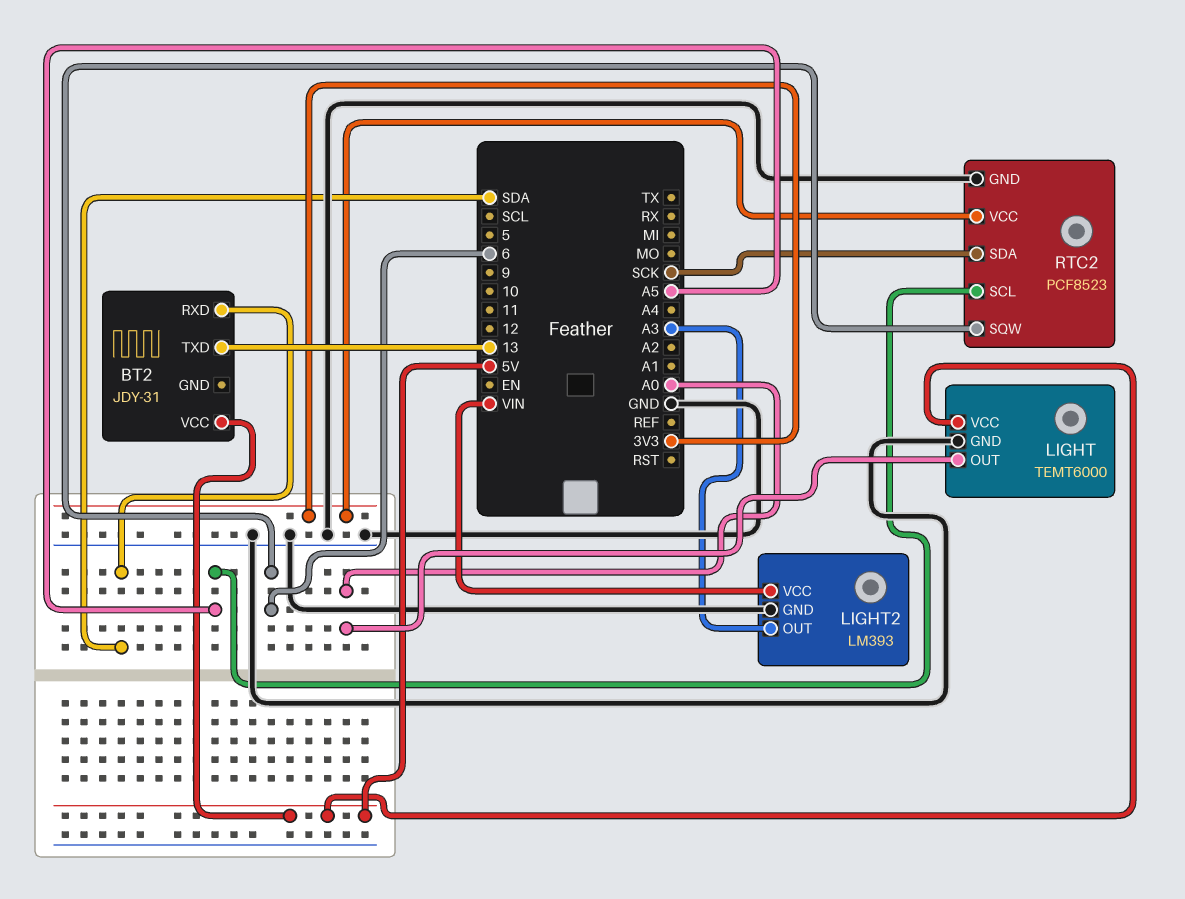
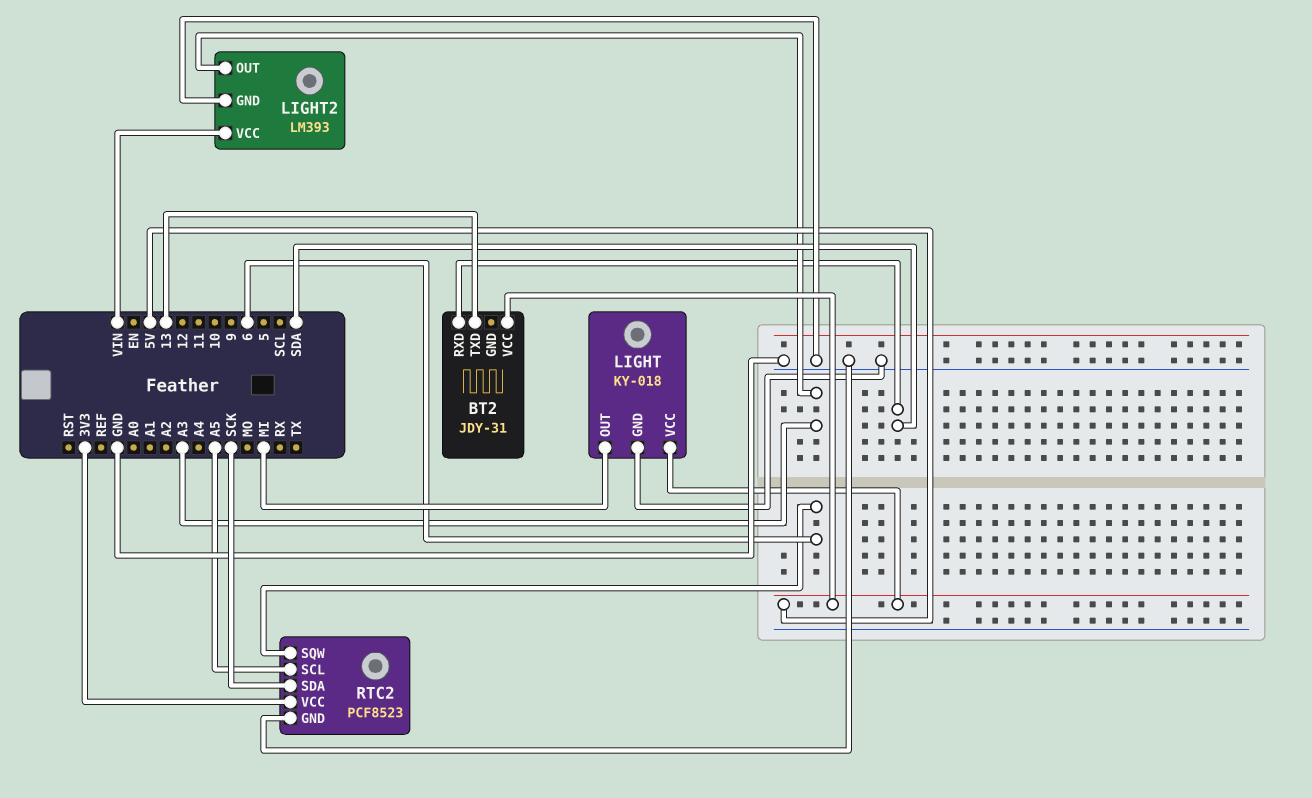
LIGHT: TEMT6000 -> KY-018
LIGHT pin OUT: A0 -> MI

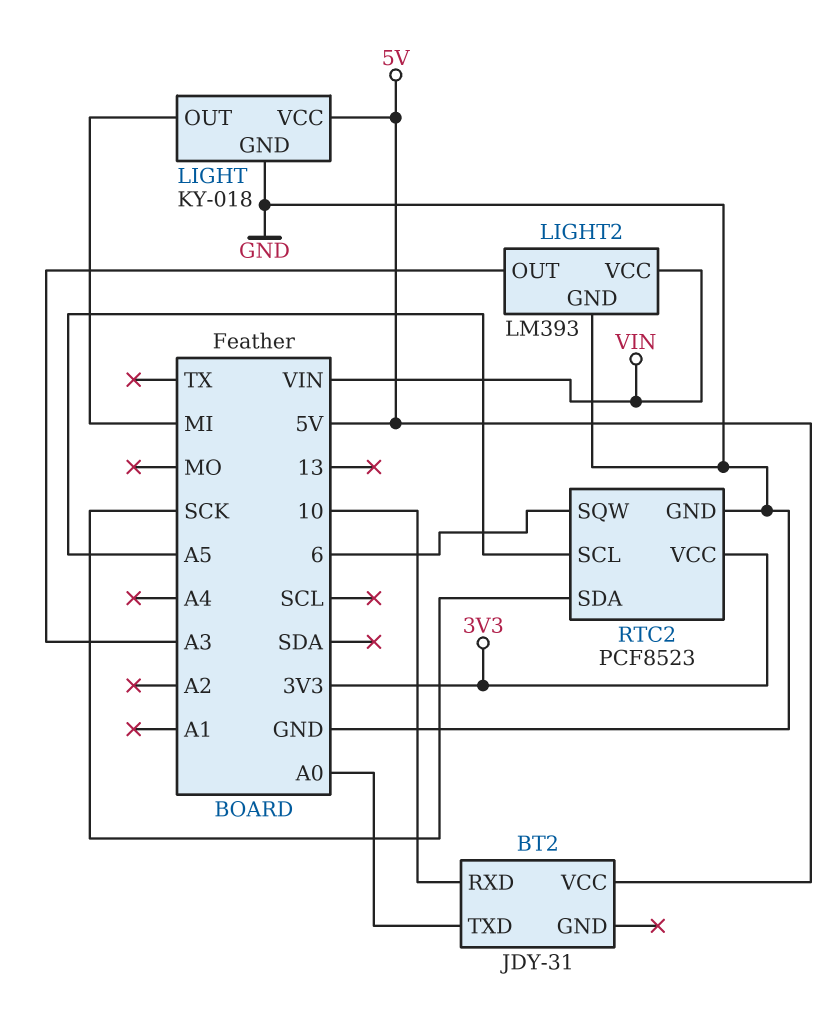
BT2 pin RXD: SDA -> 10
BT2 pin TXD: 13 -> A0

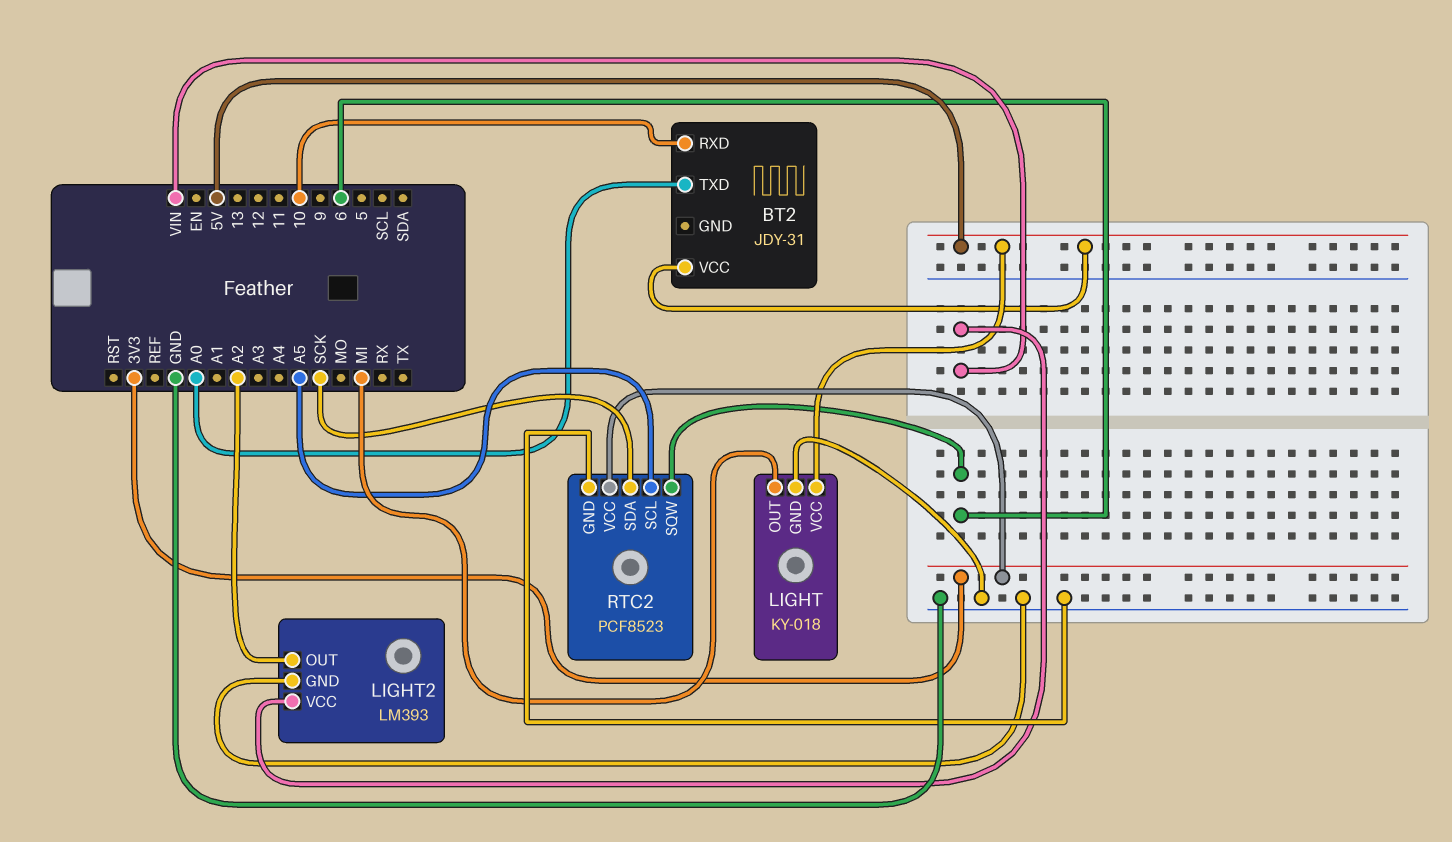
LIGHT2 pin OUT: A3 -> A2

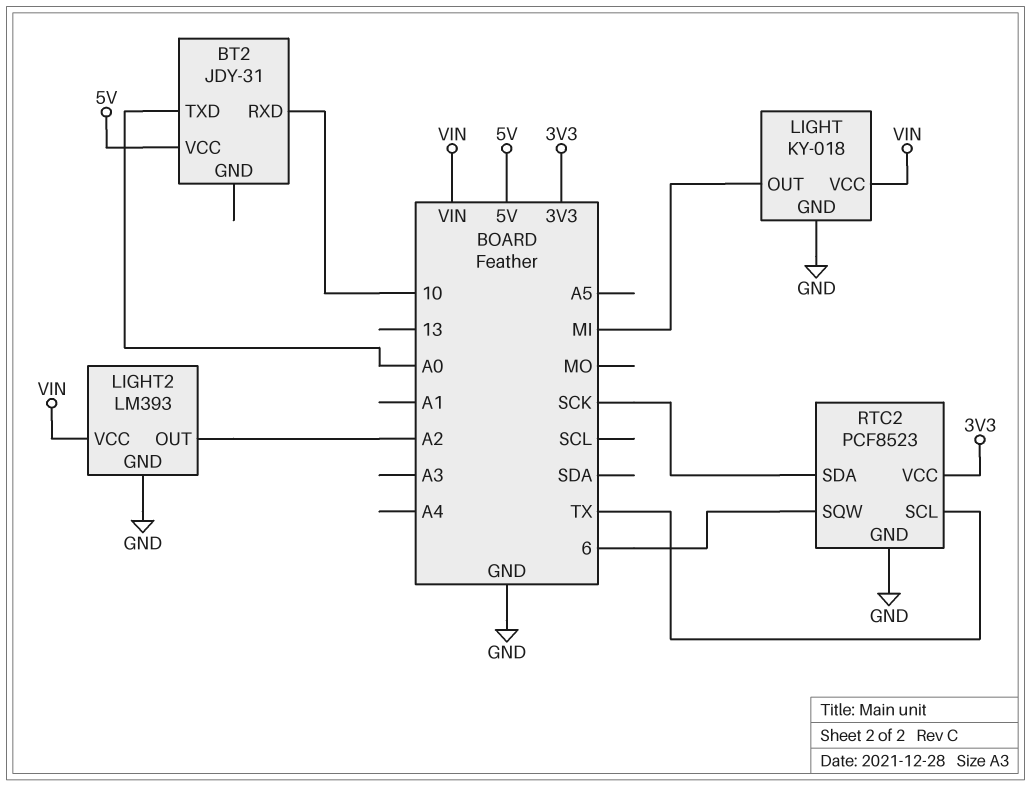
LIGHT pin VCC: 5V -> VIN
RTC2 pin SCL: A5 -> TX

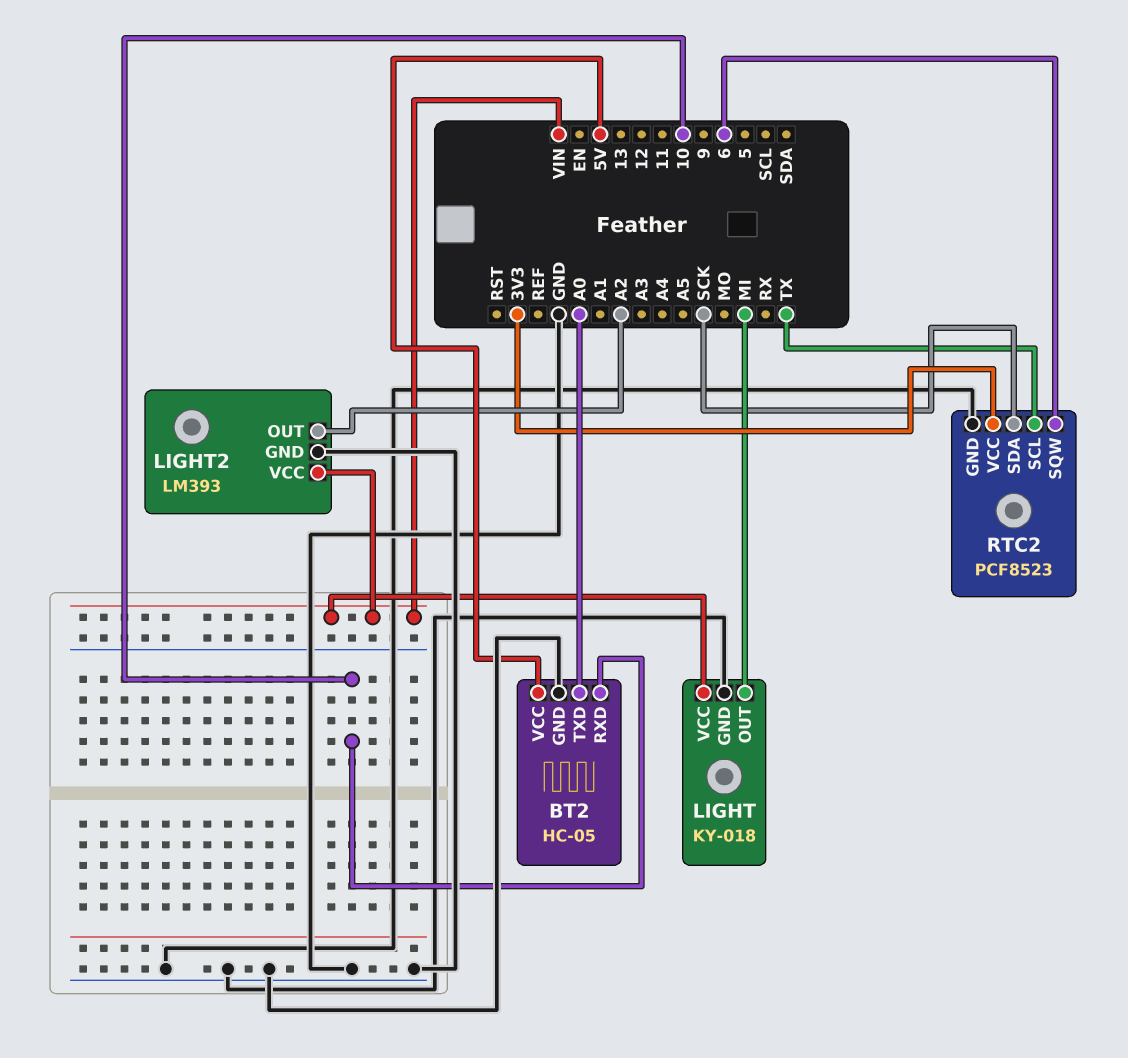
BT2: JDY-31 -> HC-05
BT2 pin GND: none -> GND

